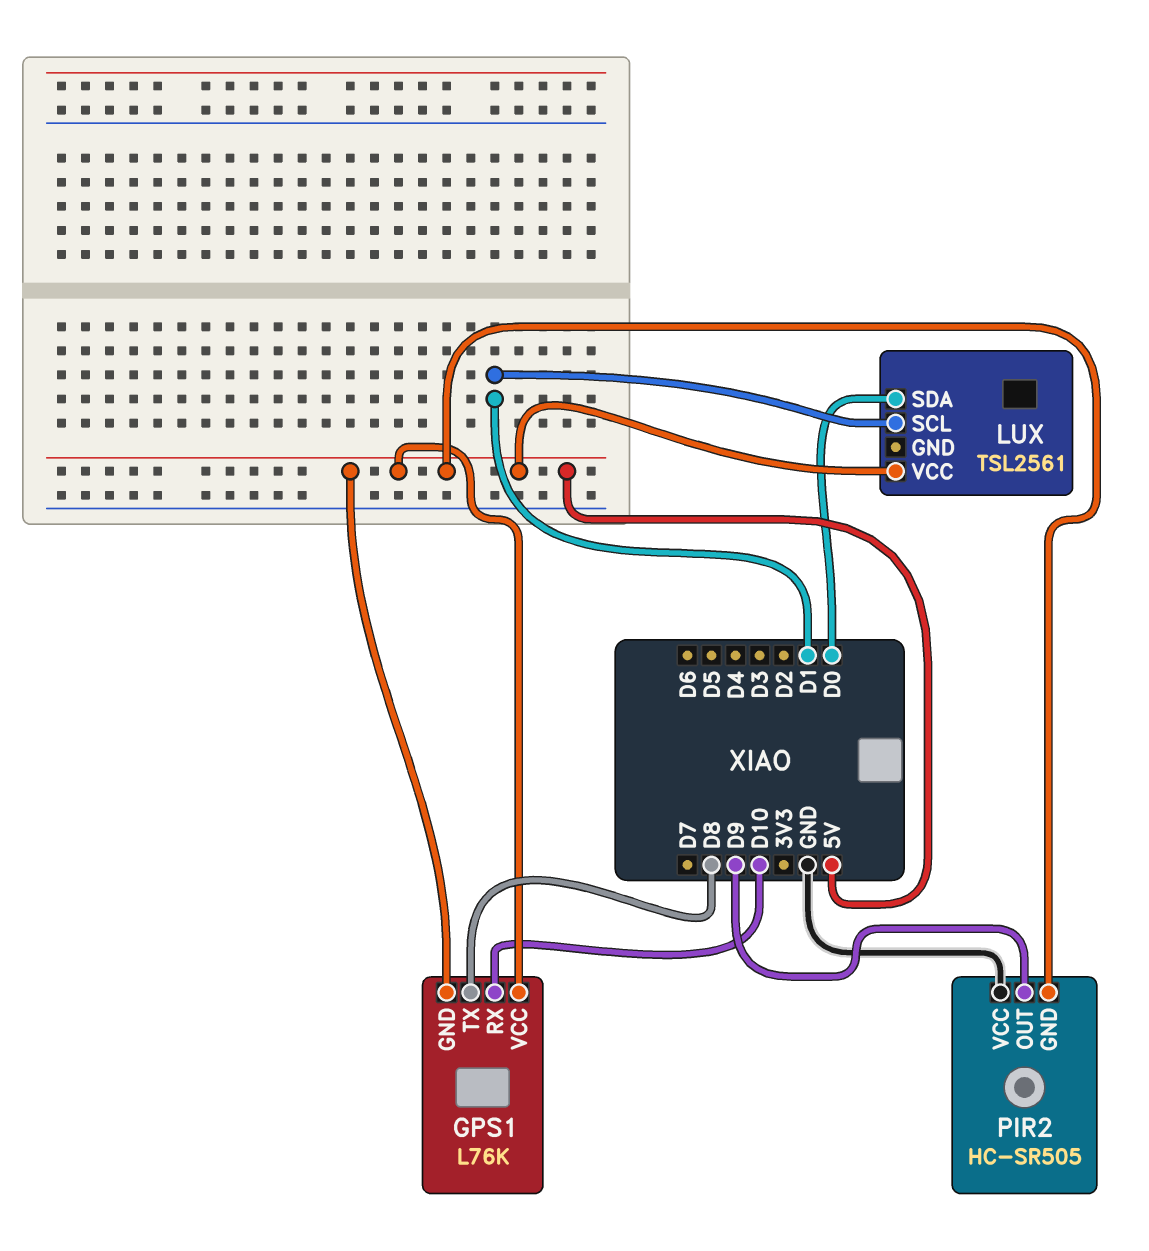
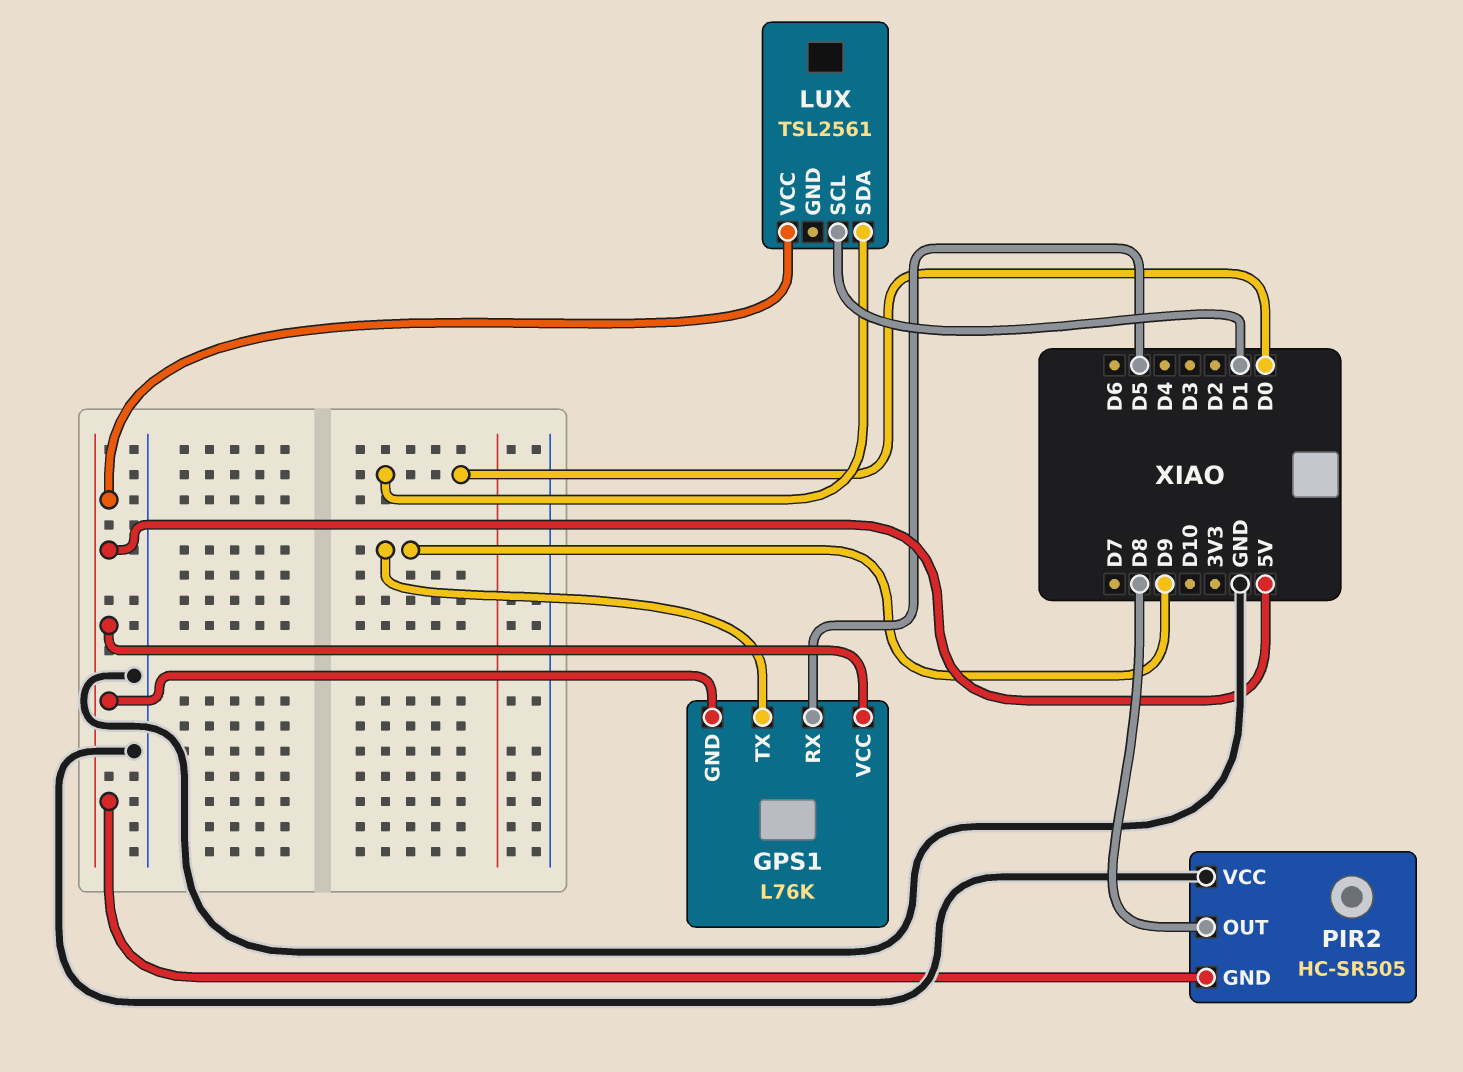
GPS1 pin RX: D10 -> D5
GPS1 pin TX: D8 -> D9
PIR2 pin OUT: D9 -> D8

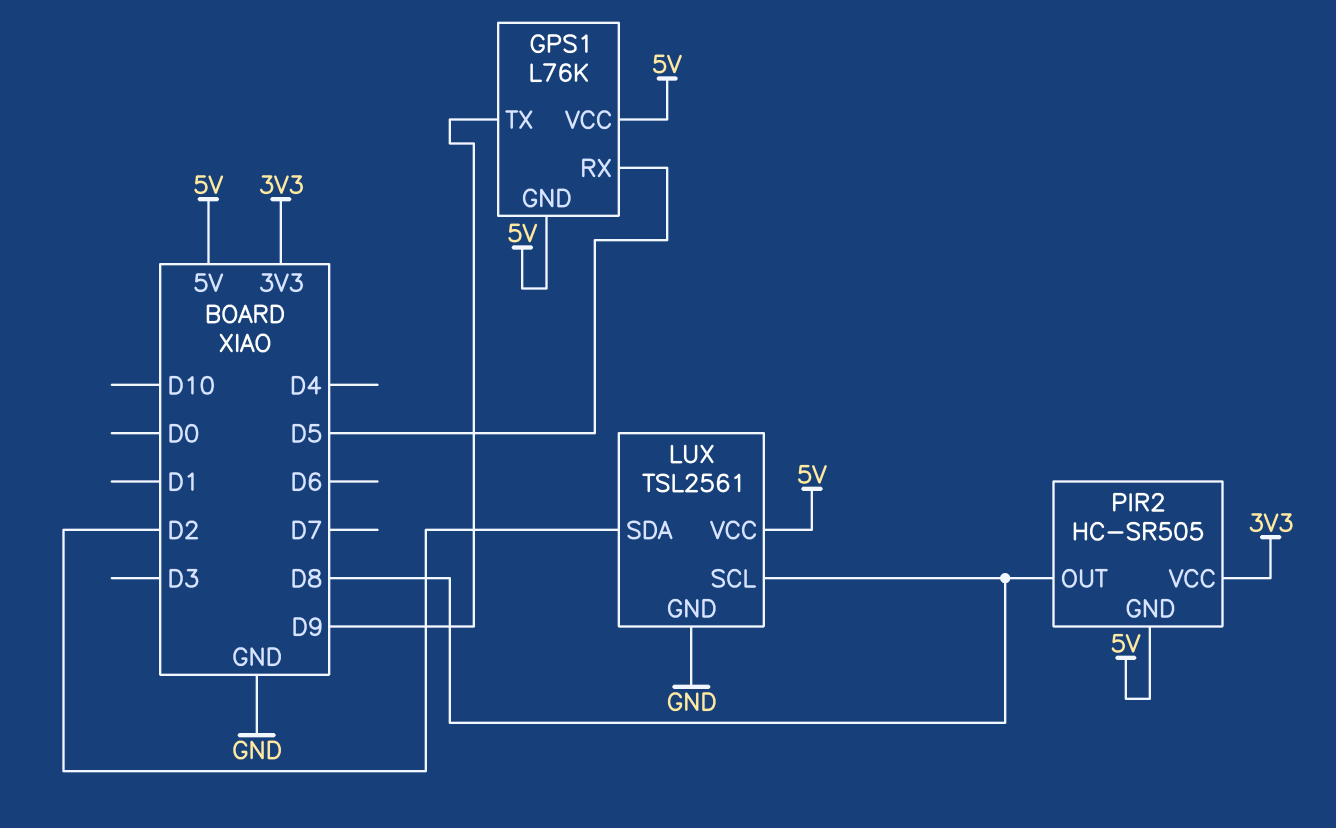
LUX pin GND: none -> GND
LUX pin SCL: D1 -> D8
LUX pin SDA: D0 -> D2
PIR2 pin VCC: GND -> 3V3

